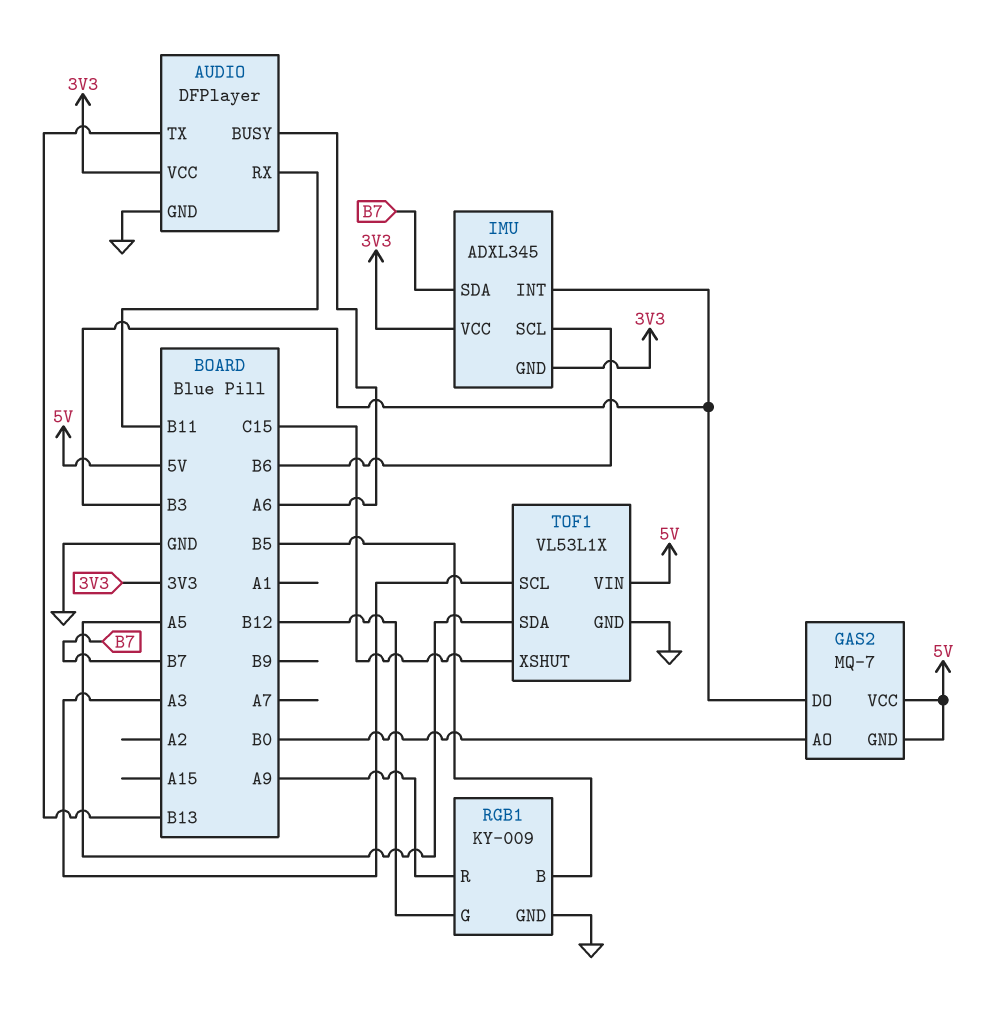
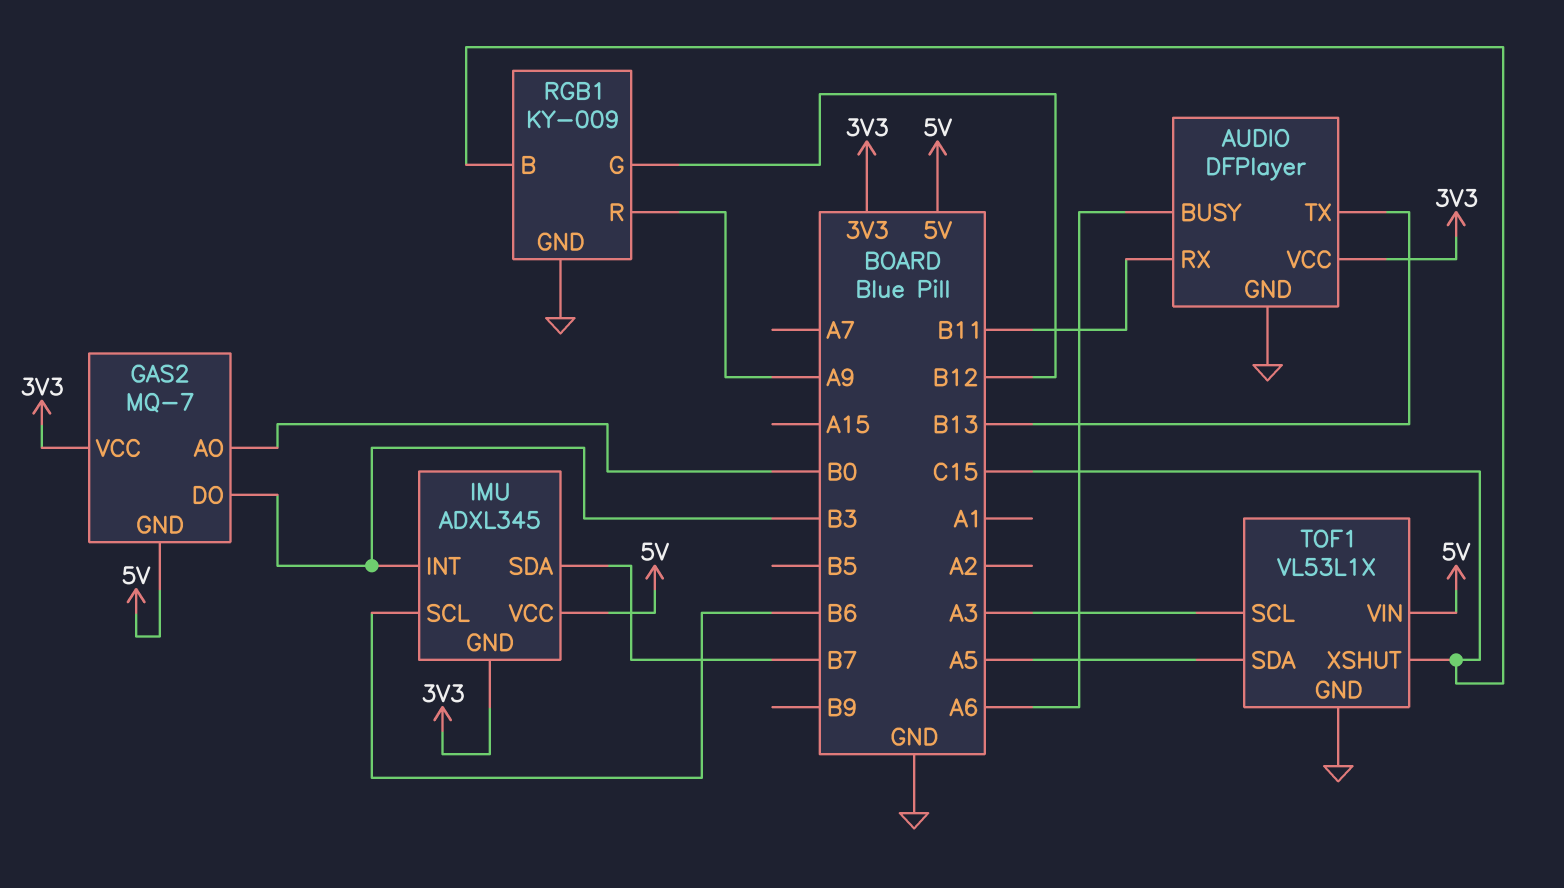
GAS2 pin VCC: 5V -> 3V3
IMU pin VCC: 3V3 -> 5V
RGB1 pin B: B5 -> C15

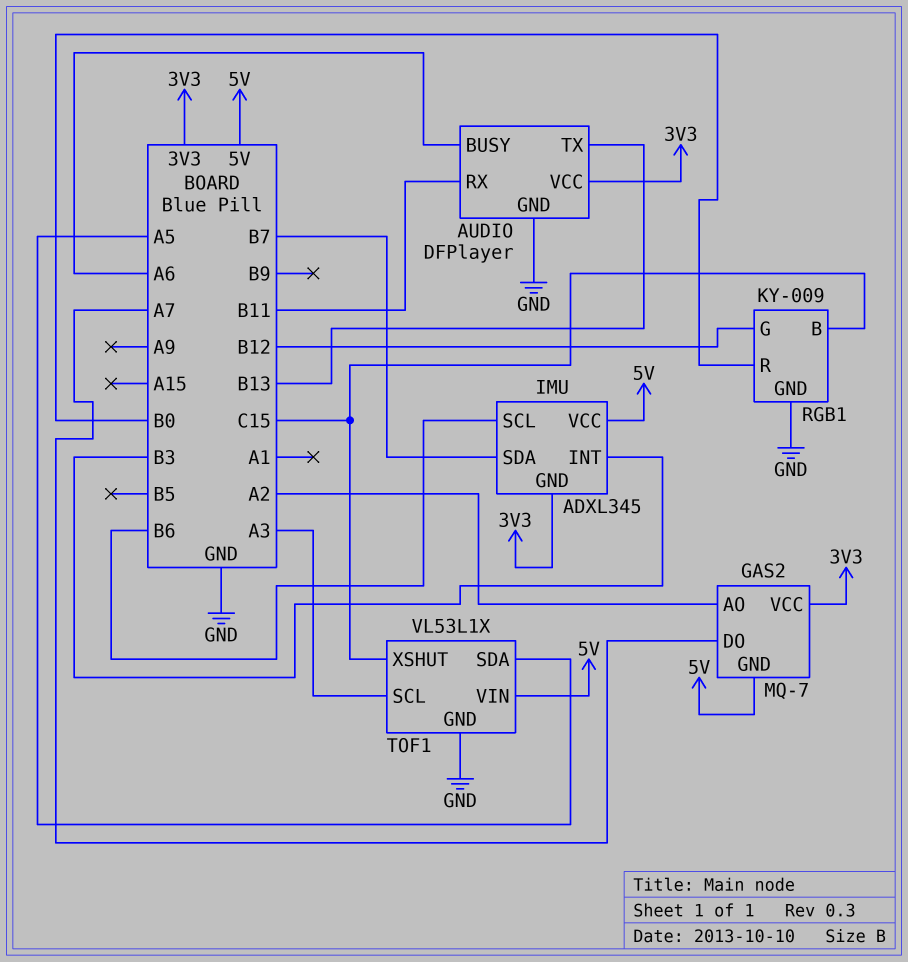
GAS2 pin AO: B0 -> A2
GAS2 pin DO: B3 -> A7
RGB1 pin R: A9 -> B0

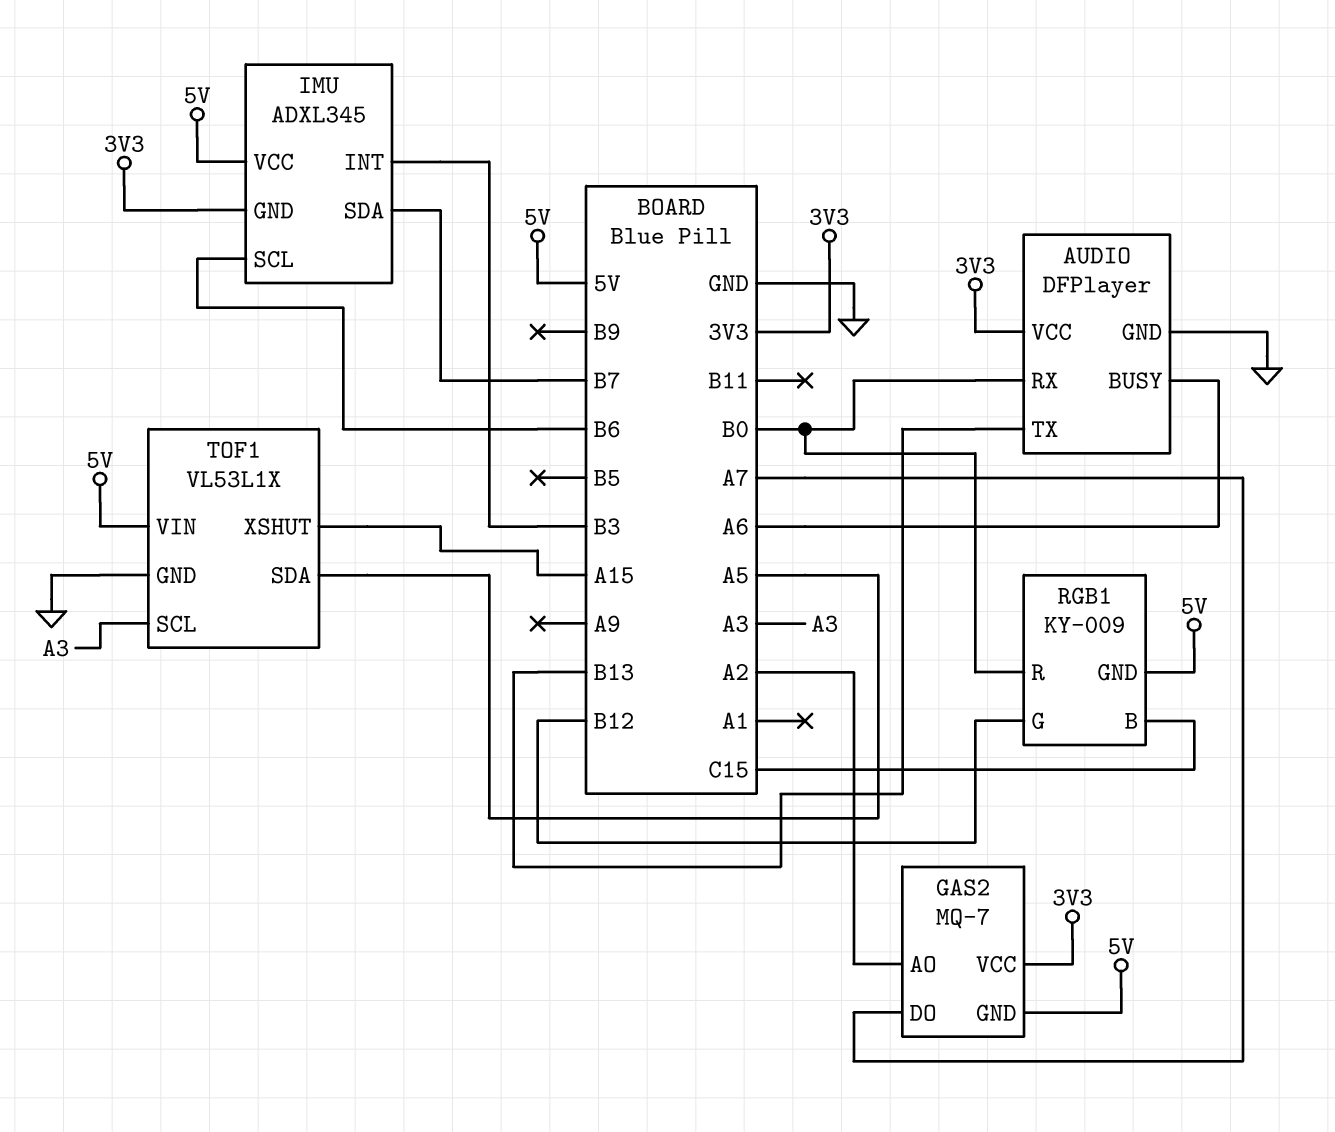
AUDIO pin RX: B11 -> B0
RGB1 pin GND: GND -> 5V
TOF1 pin XSHUT: C15 -> A15

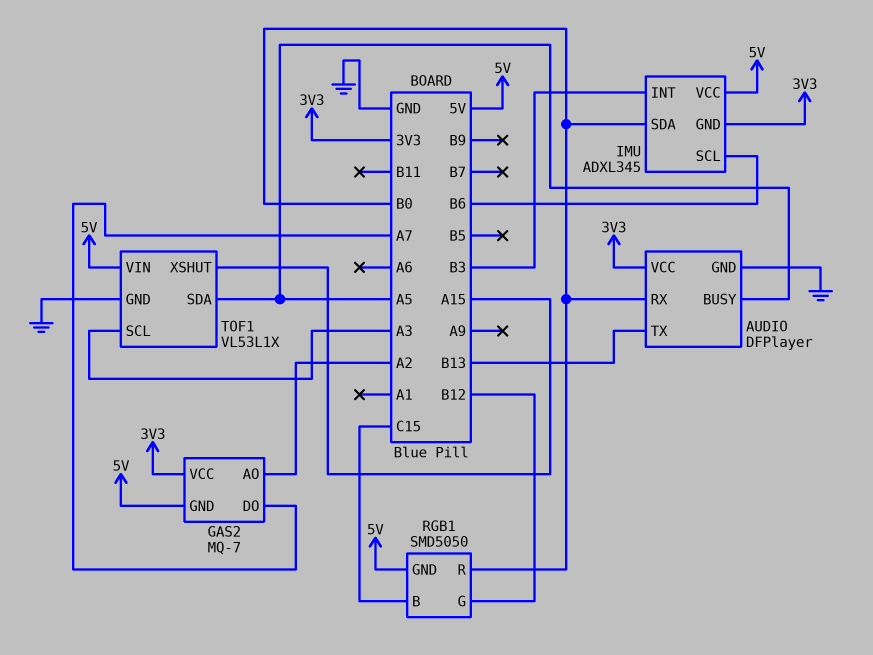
AUDIO pin BUSY: A6 -> A5
IMU pin SDA: B7 -> B0
RGB1: KY-009 -> SMD5050

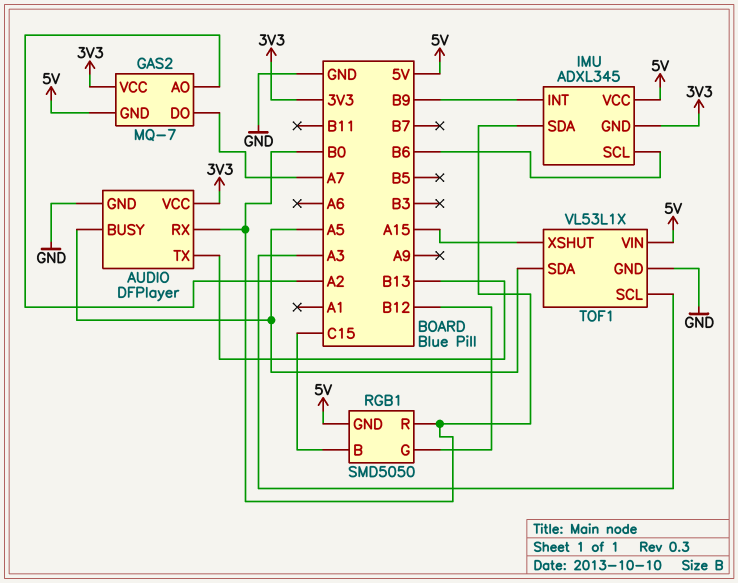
IMU pin INT: B3 -> B9

